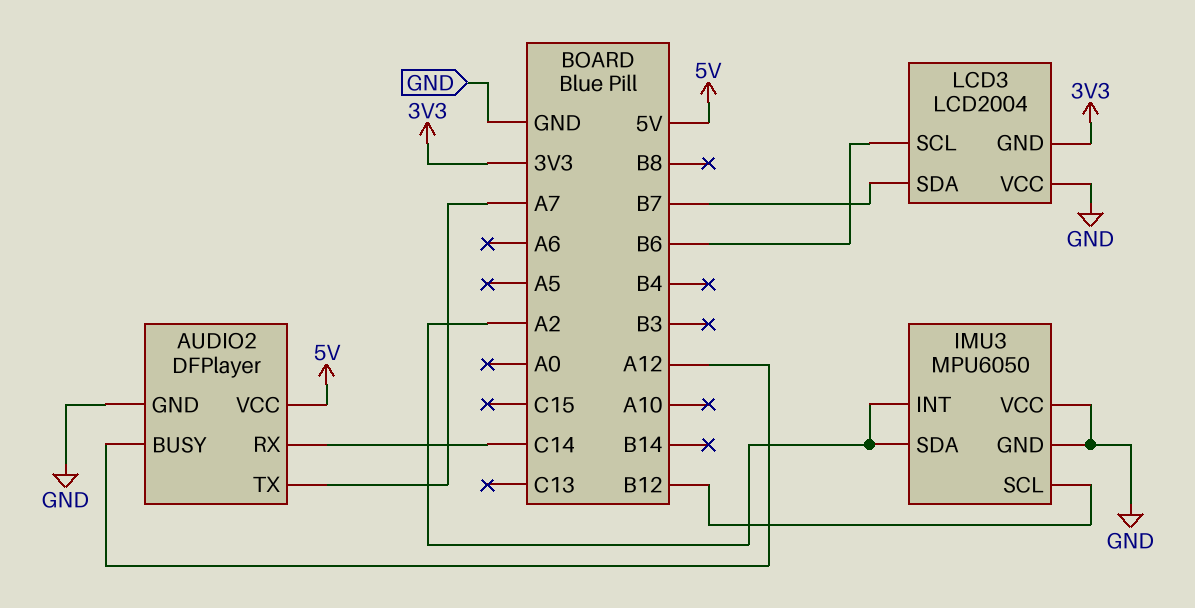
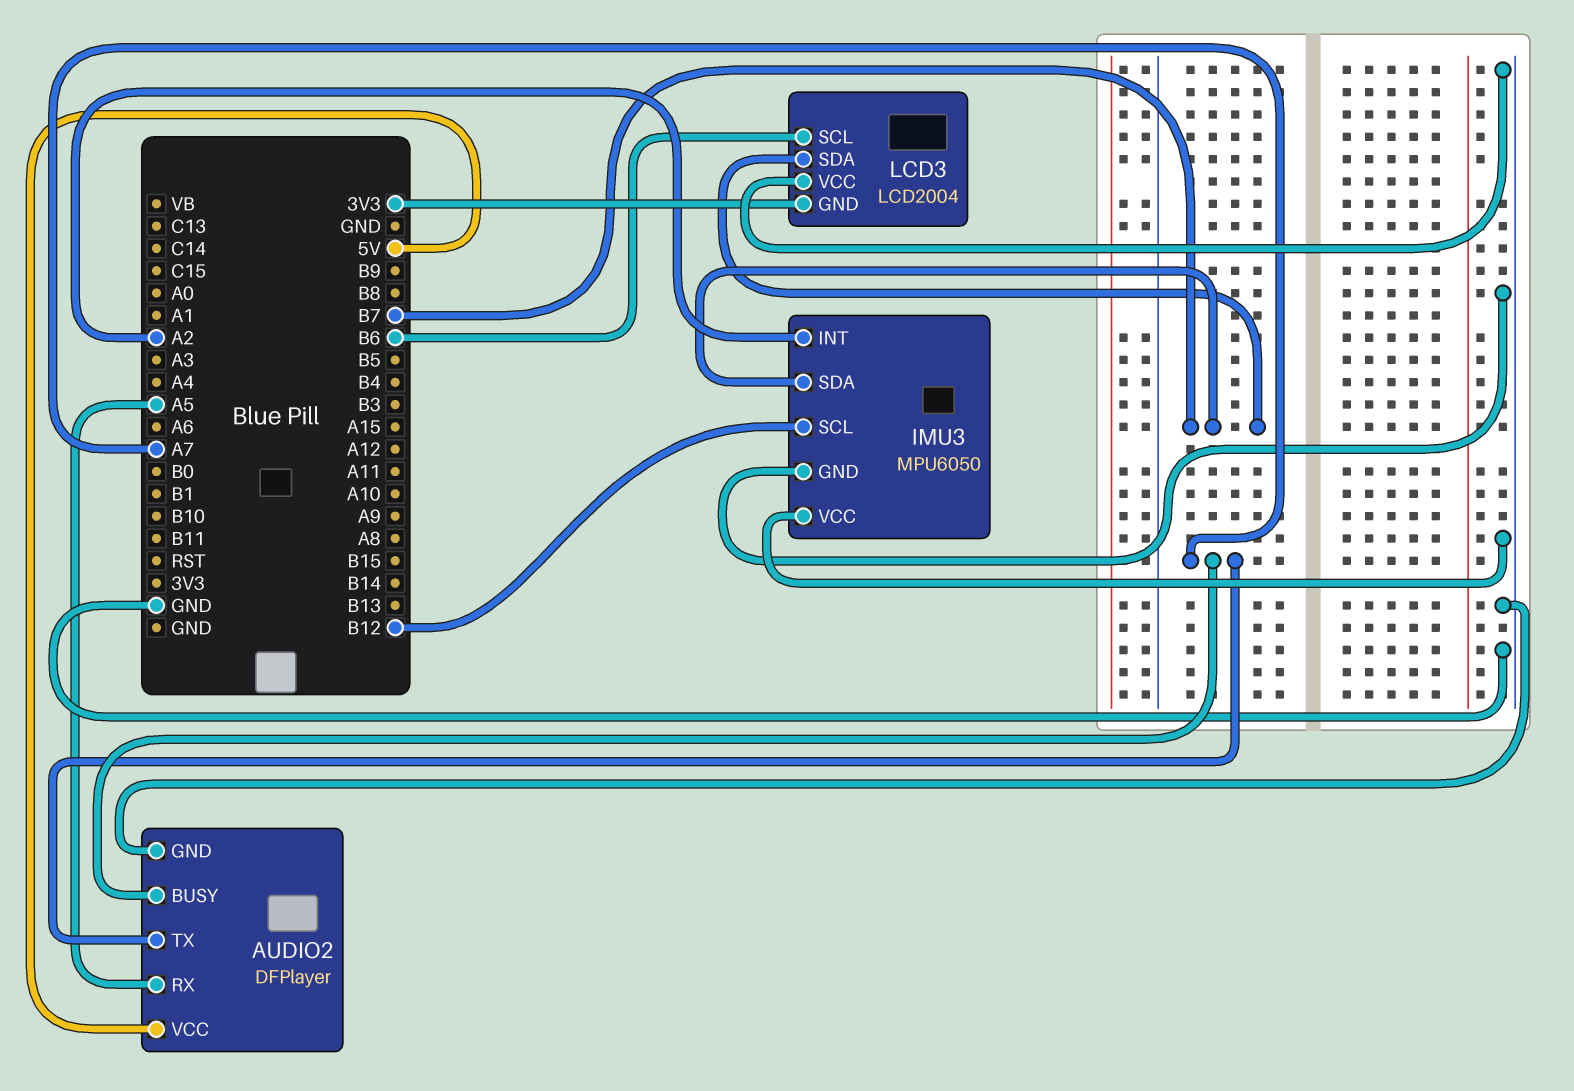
AUDIO2 pin BUSY: A12 -> A7
AUDIO2 pin RX: C14 -> A5
IMU3 pin SDA: A2 -> B7

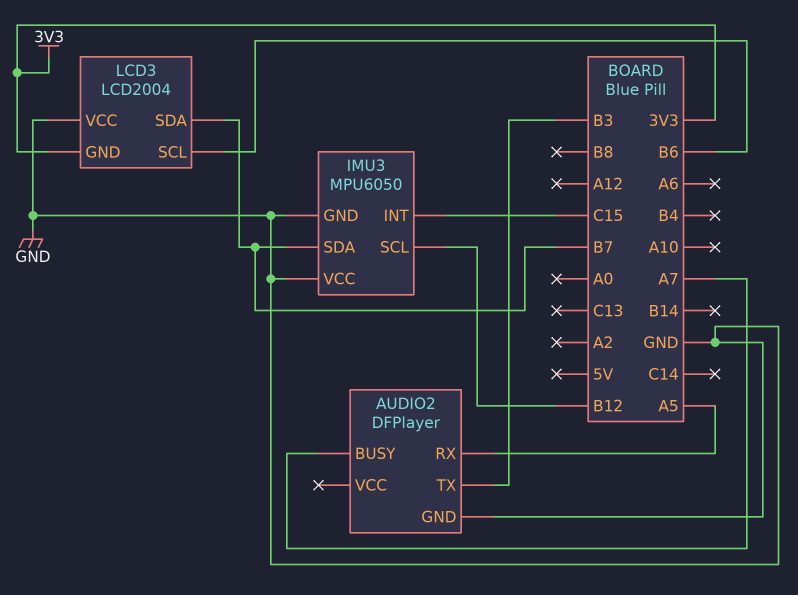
AUDIO2 pin TX: A7 -> B3
AUDIO2 pin VCC: 5V -> none
IMU3 pin INT: A2 -> C15

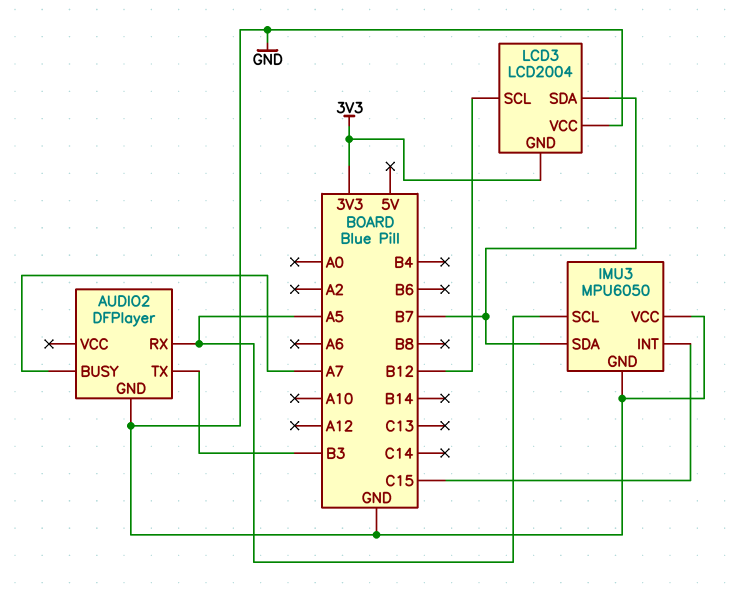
IMU3 pin SCL: B12 -> A5
LCD3 pin SCL: B6 -> B12

